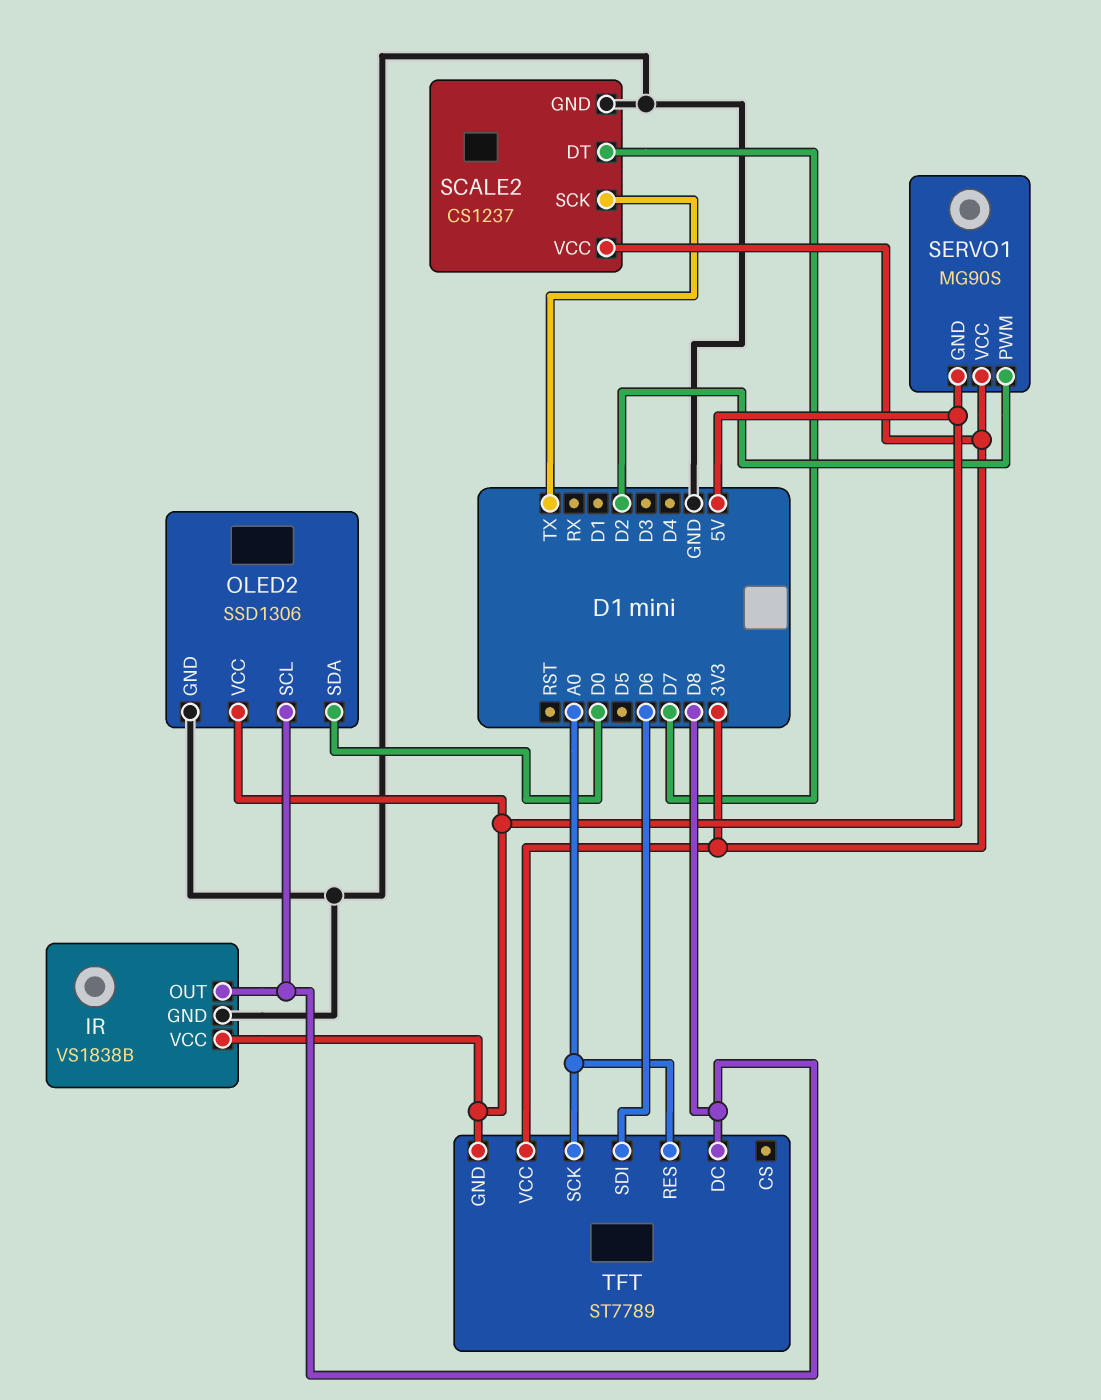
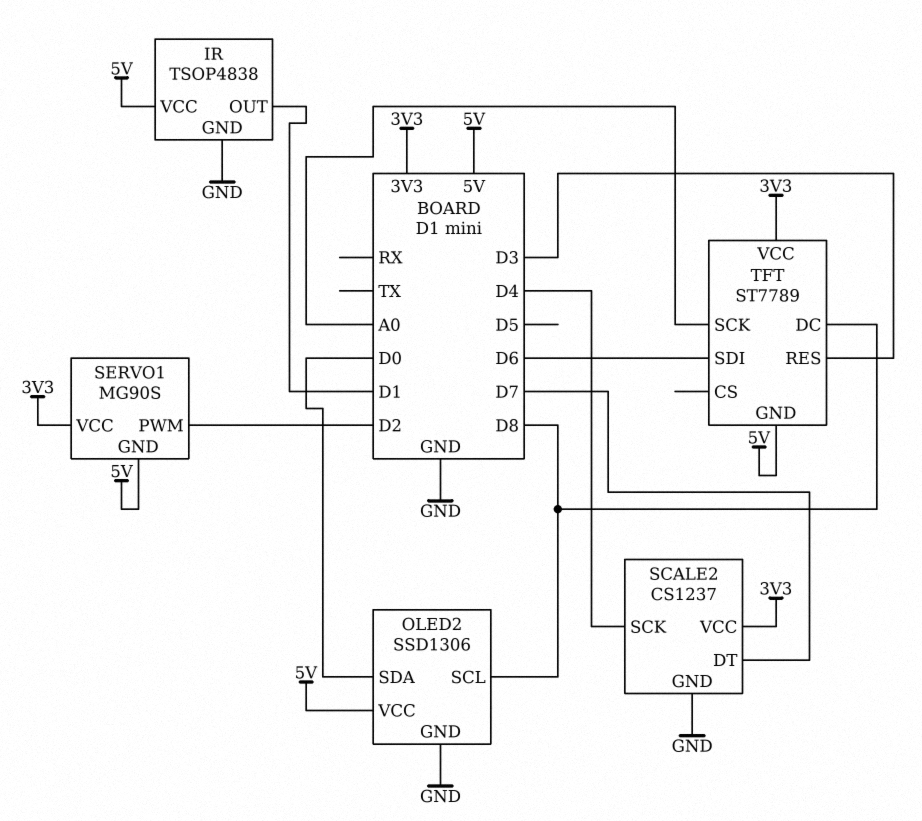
IR: VS1838B -> TSOP4838
IR pin OUT: D8 -> D1
SCALE2 pin SCK: TX -> D4
TFT pin RES: A0 -> D3

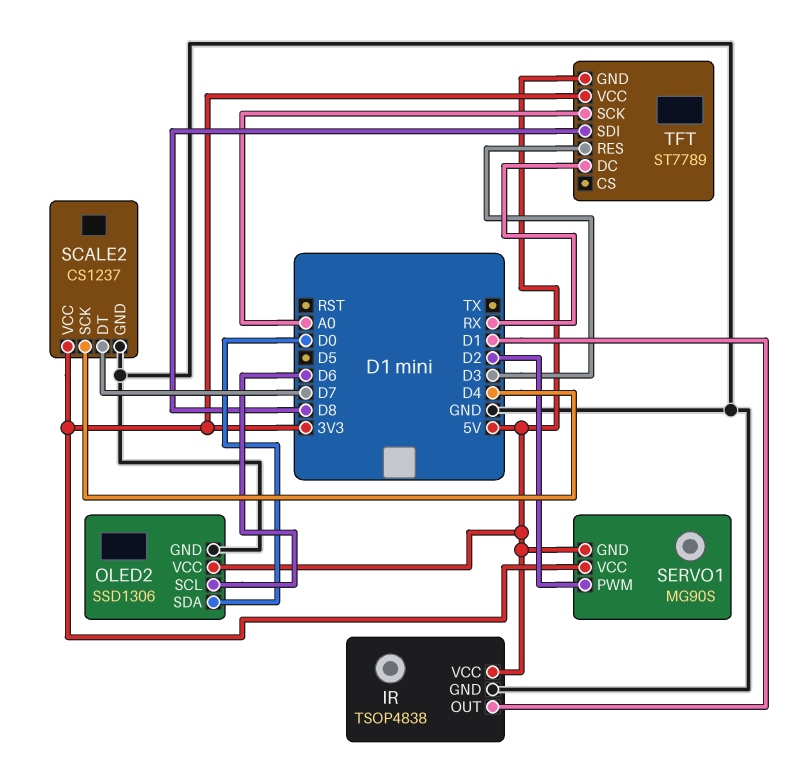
OLED2 pin SCL: D8 -> D6
TFT pin DC: D8 -> RX
TFT pin SDI: D6 -> D8

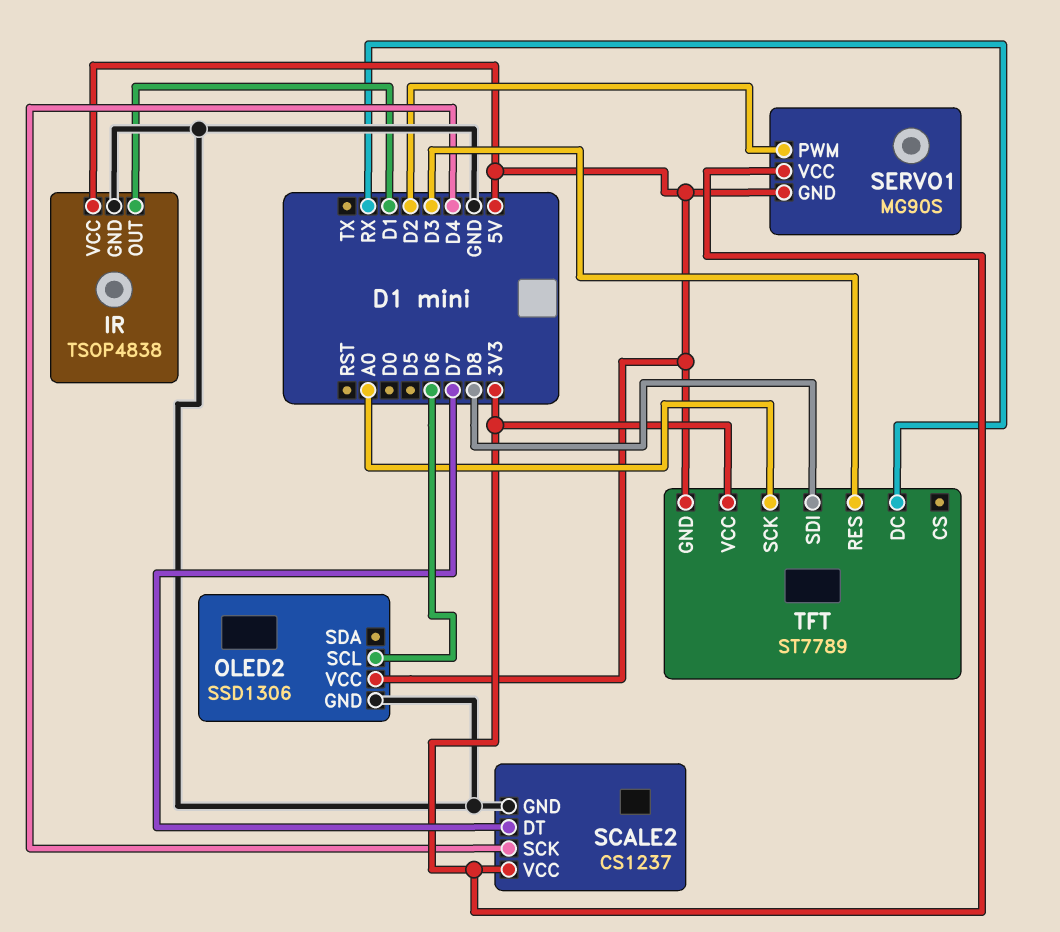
OLED2 pin SDA: D0 -> none

